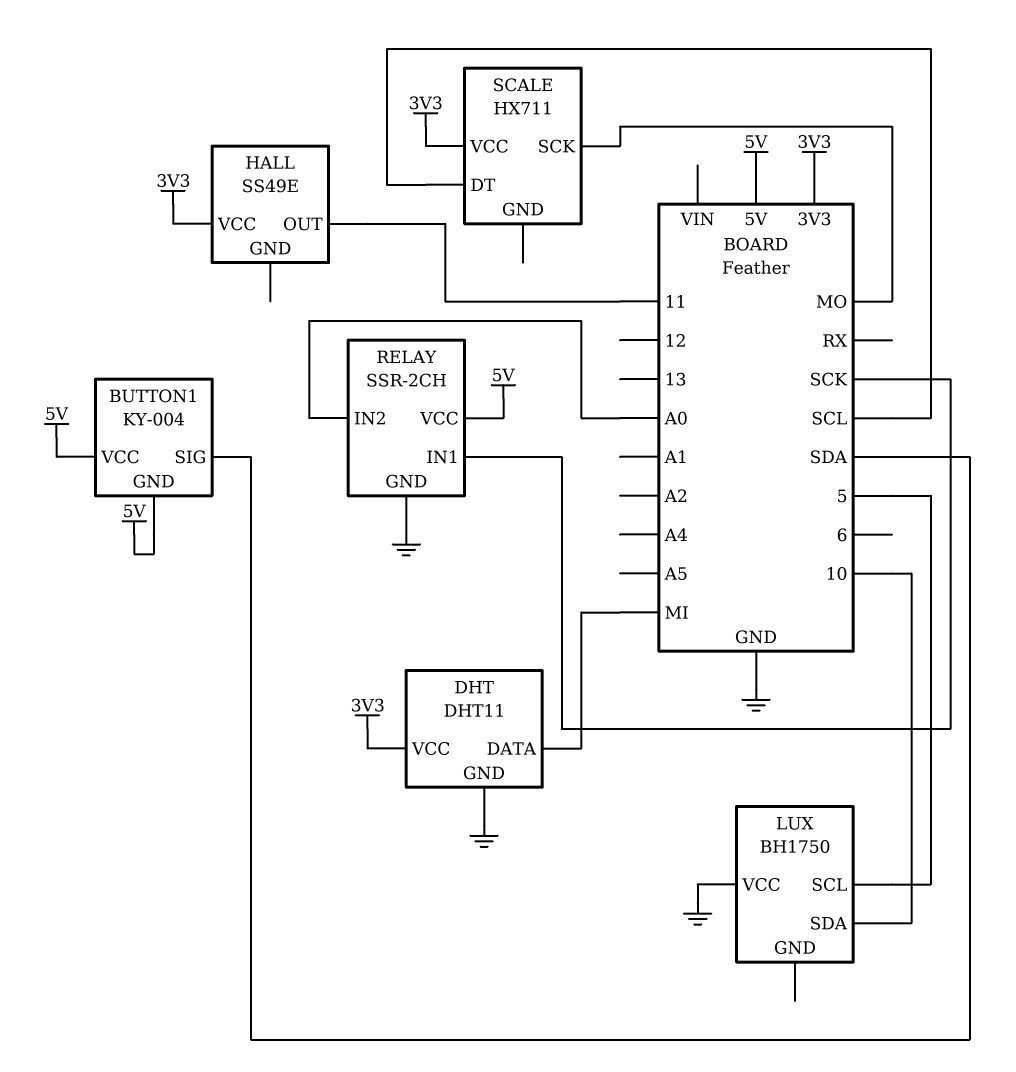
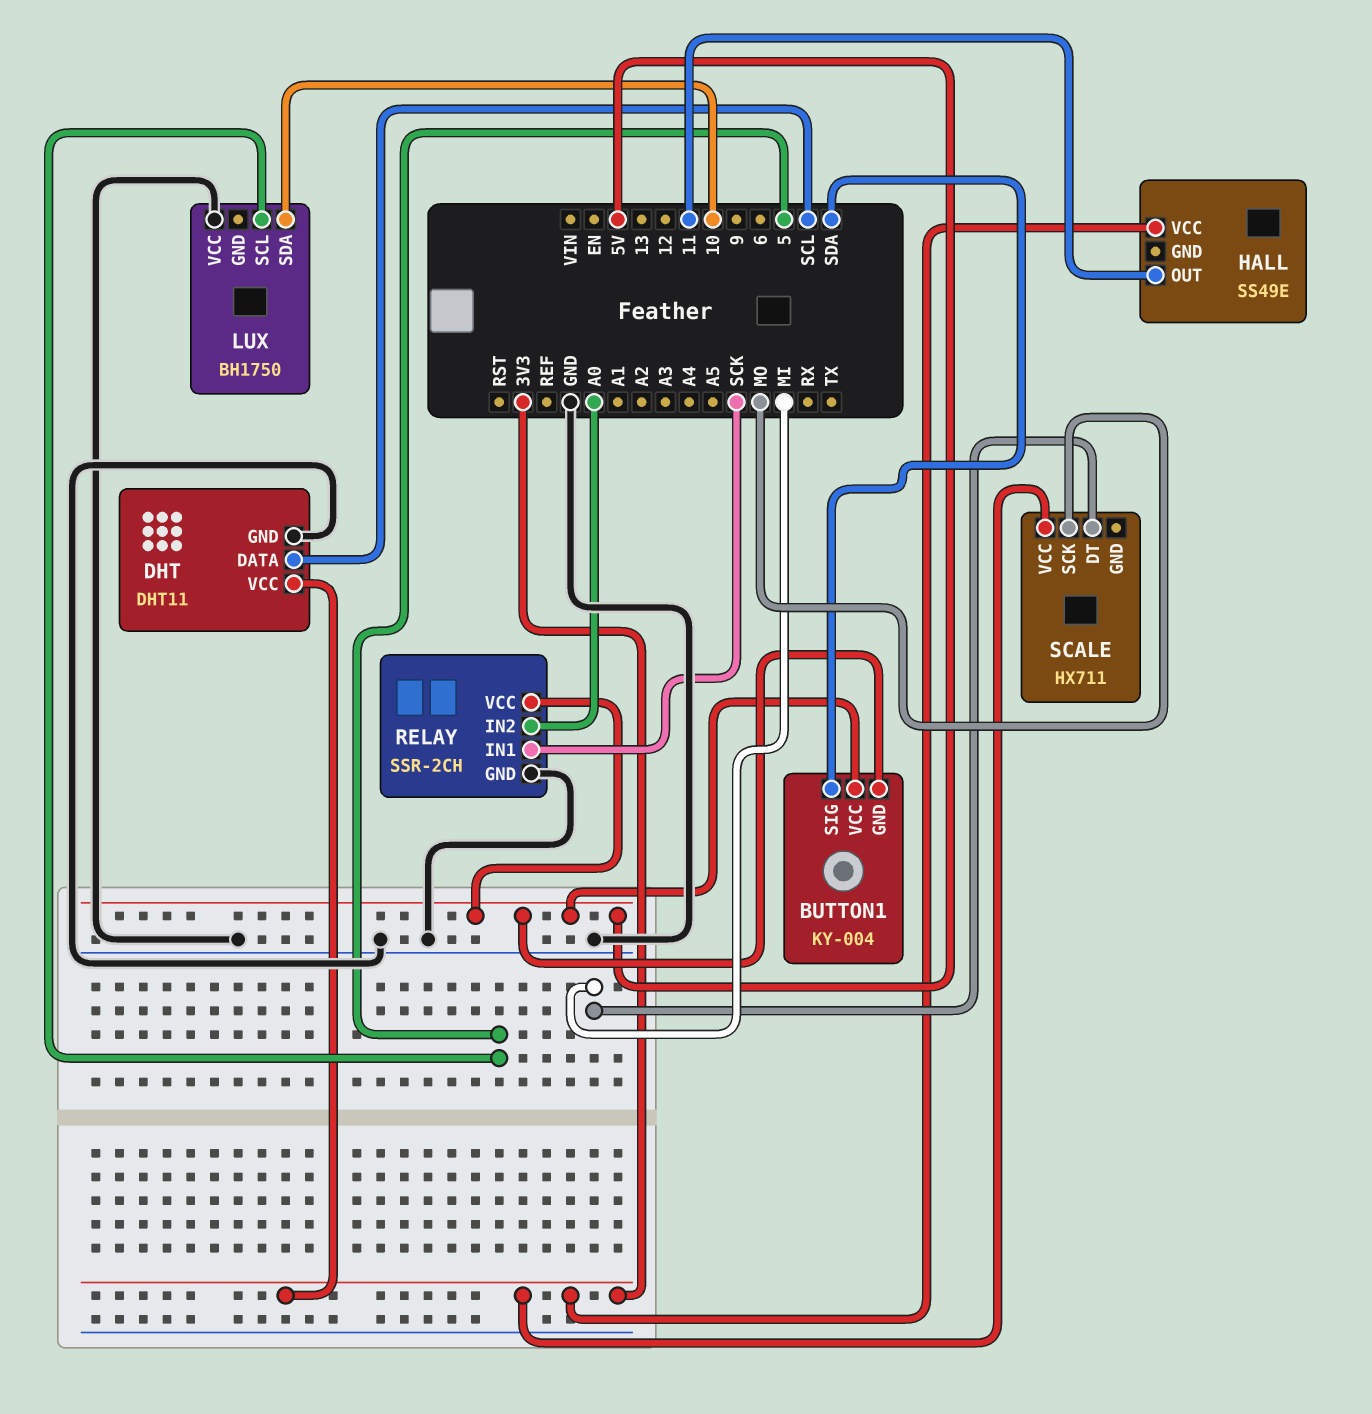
DHT pin DATA: MI -> SCL
SCALE pin DT: SCL -> MI

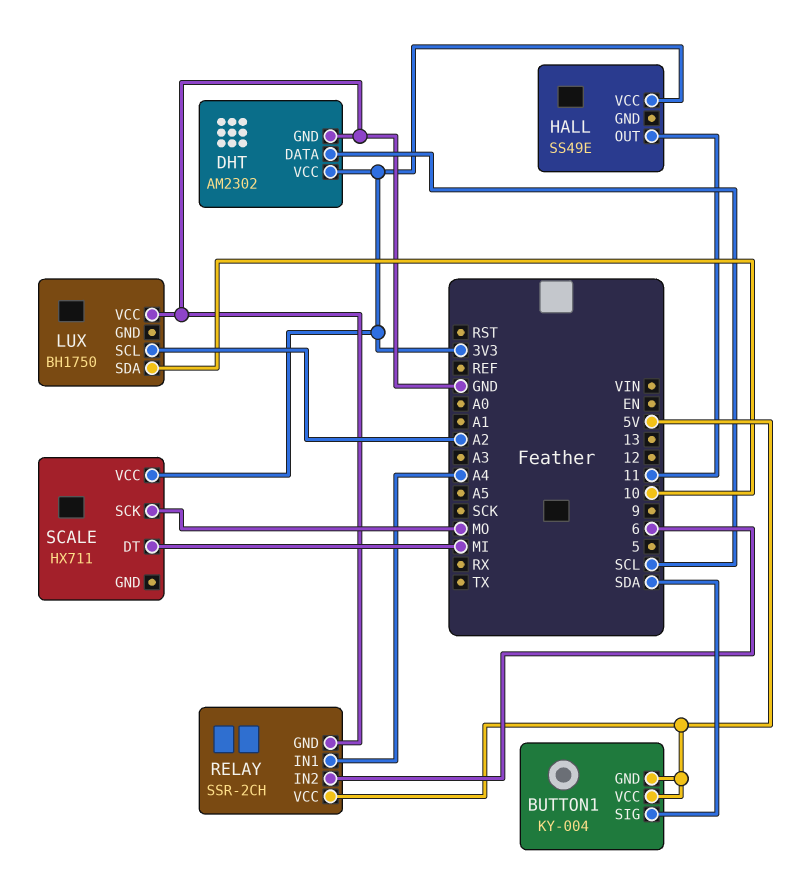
DHT: DHT11 -> AM2302
LUX pin SCL: 5 -> A2
RELAY pin IN1: SCK -> A4
RELAY pin IN2: A0 -> 6

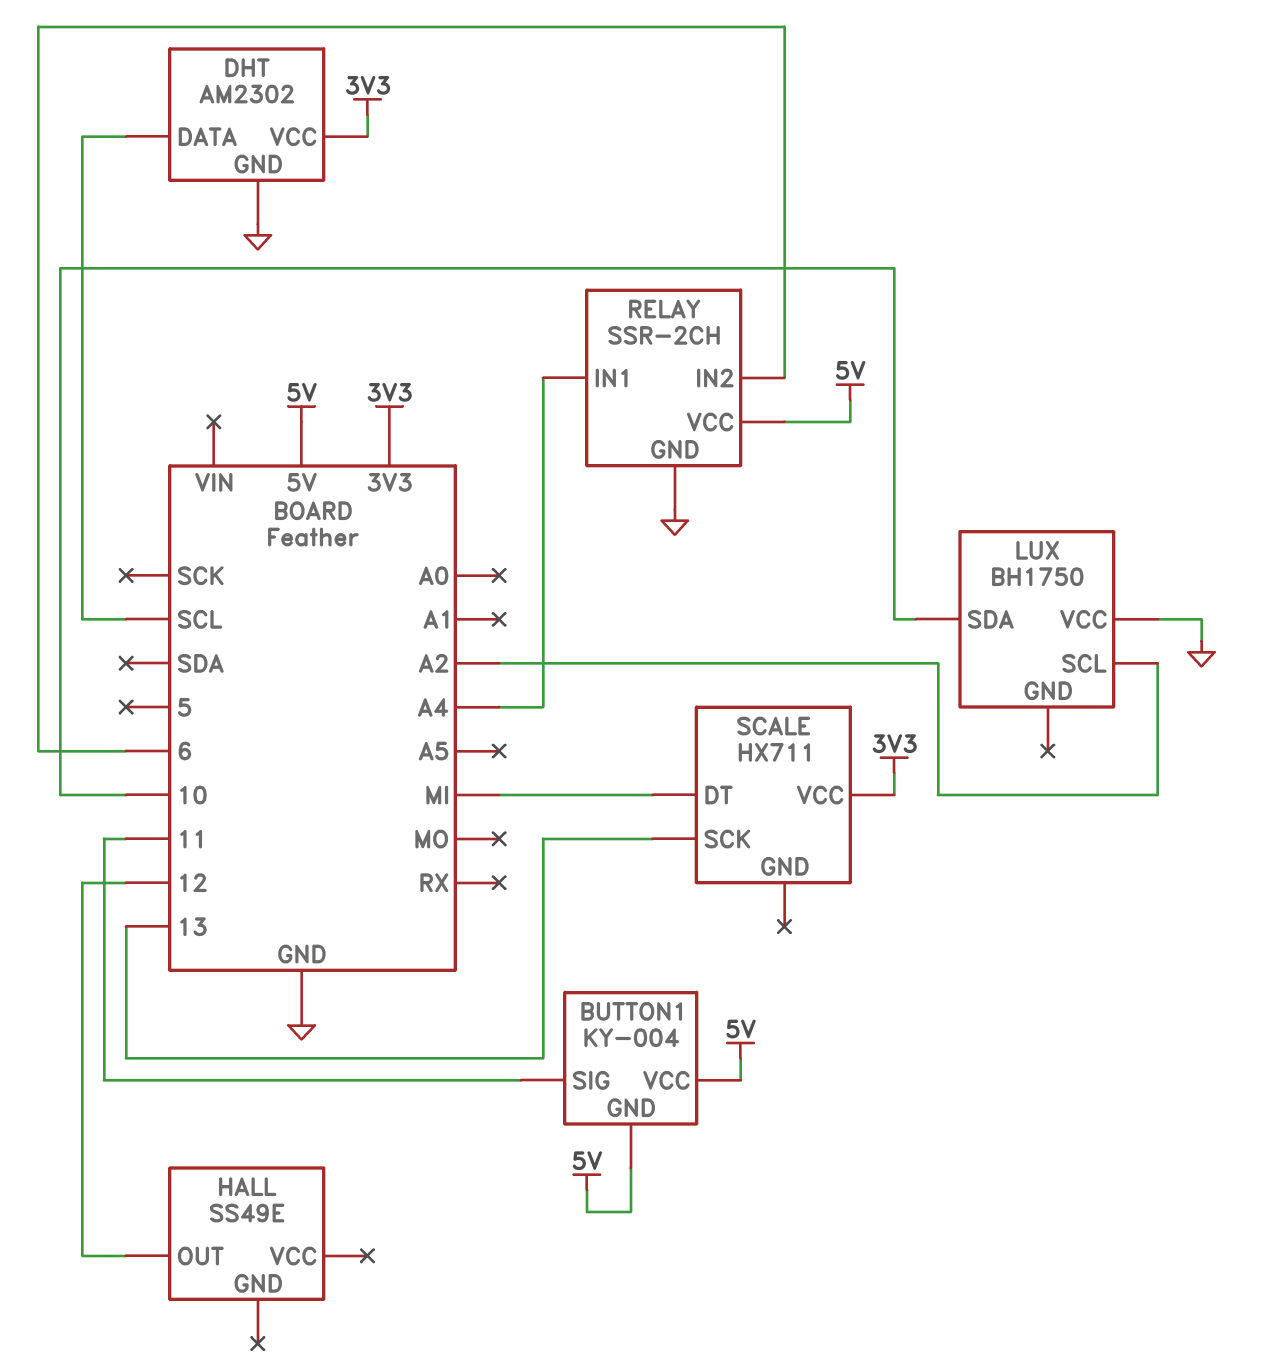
BUTTON1 pin SIG: SDA -> 11
HALL pin OUT: 11 -> 12
HALL pin VCC: 3V3 -> none
SCALE pin SCK: MO -> 13

